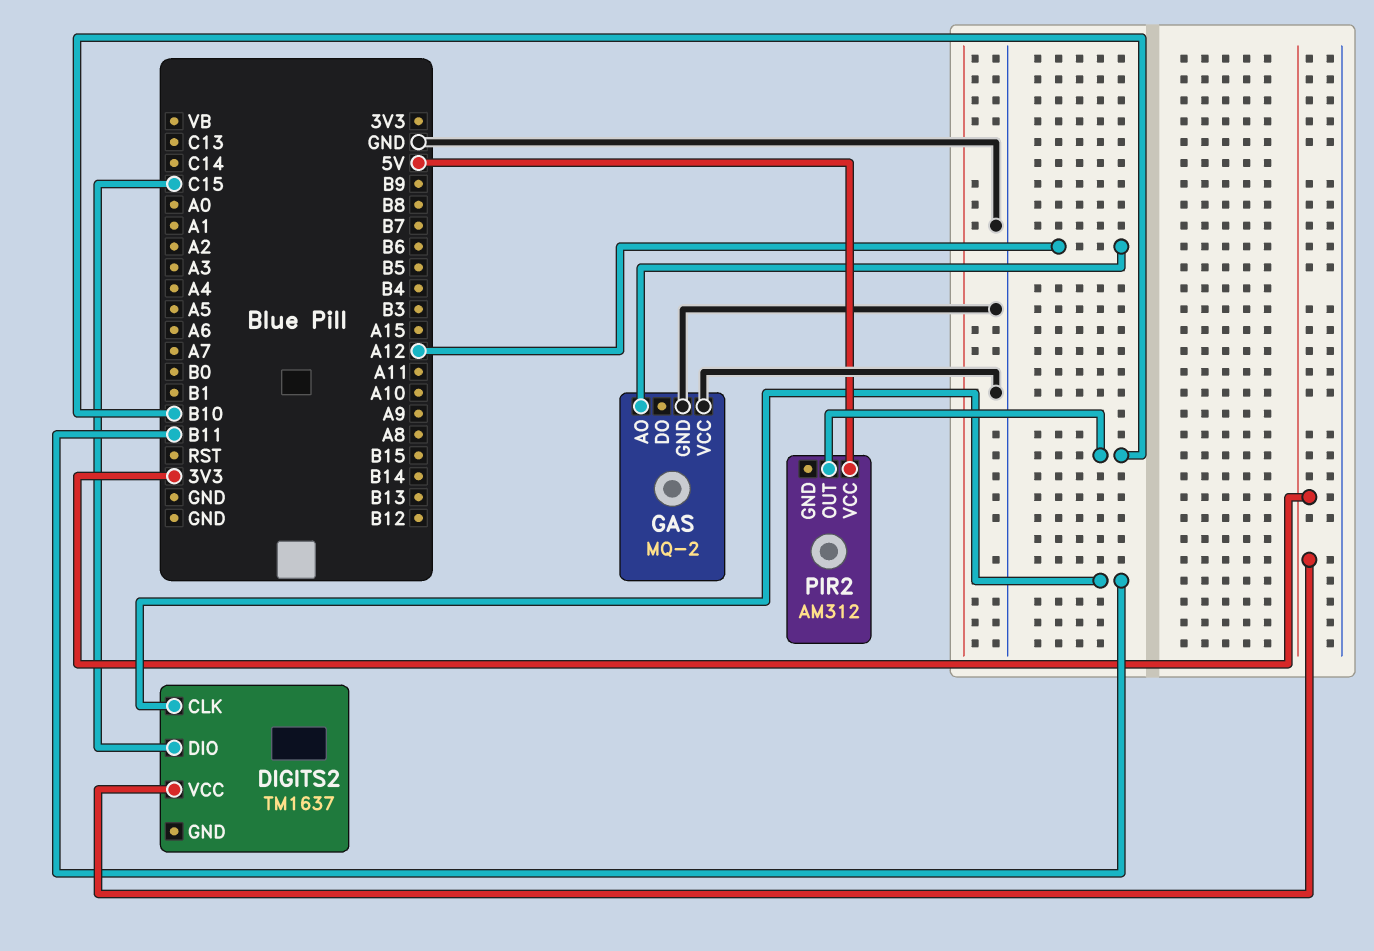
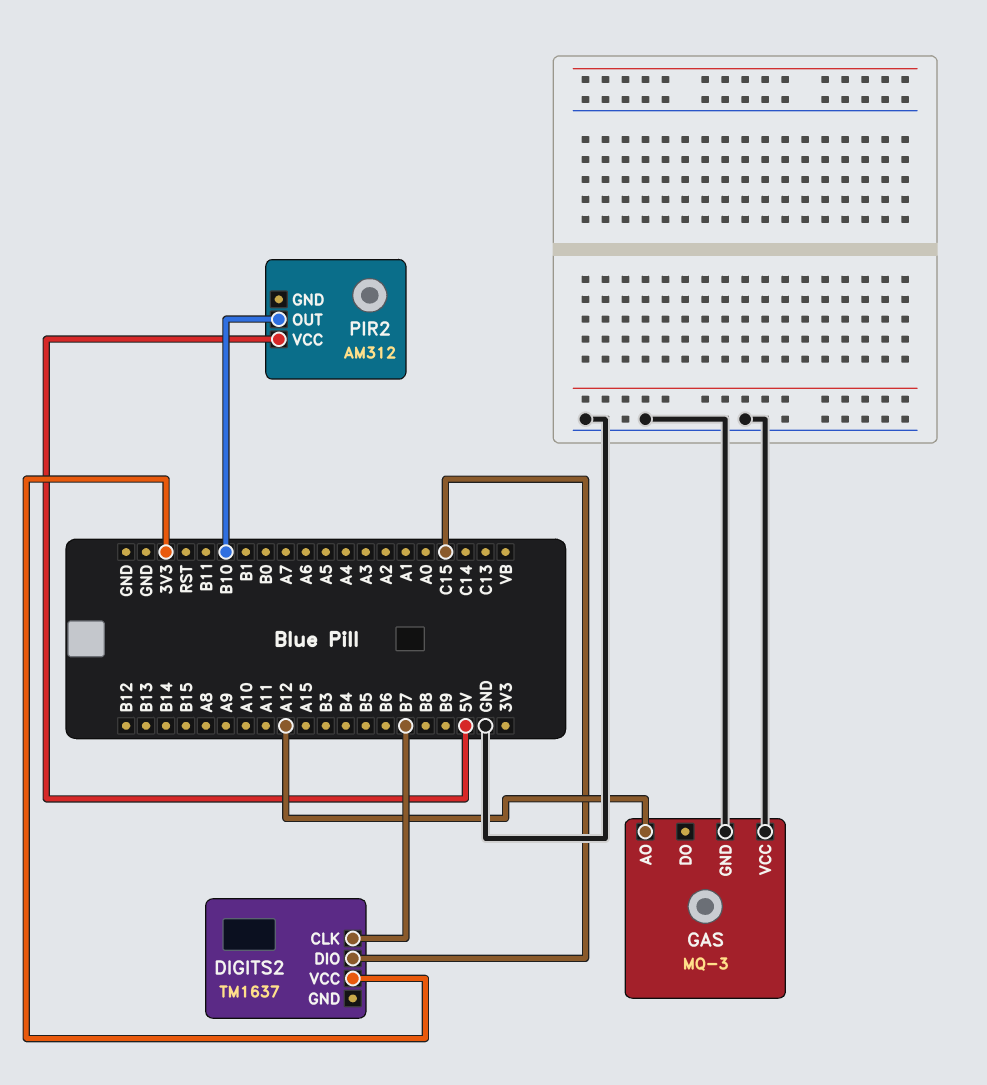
DIGITS2 pin CLK: B11 -> B7
GAS: MQ-2 -> MQ-3

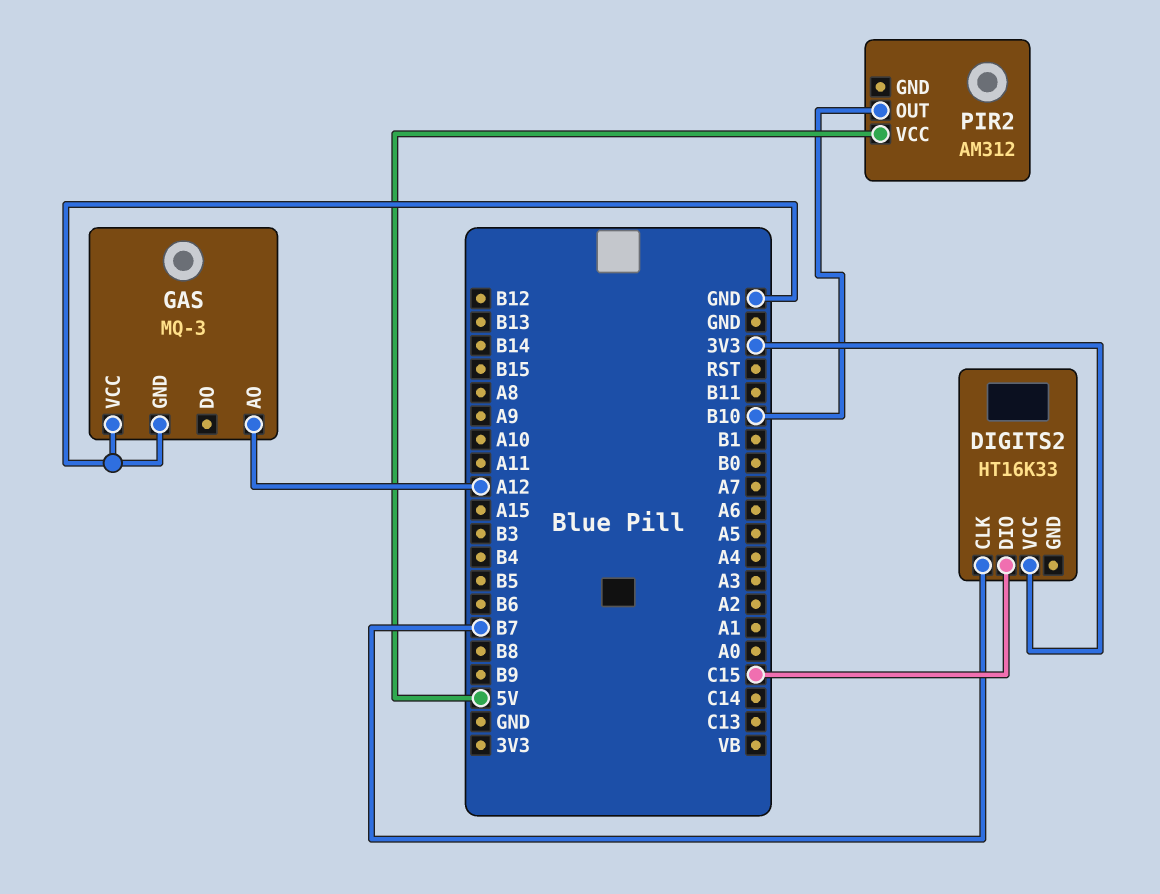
DIGITS2: TM1637 -> HT16K33

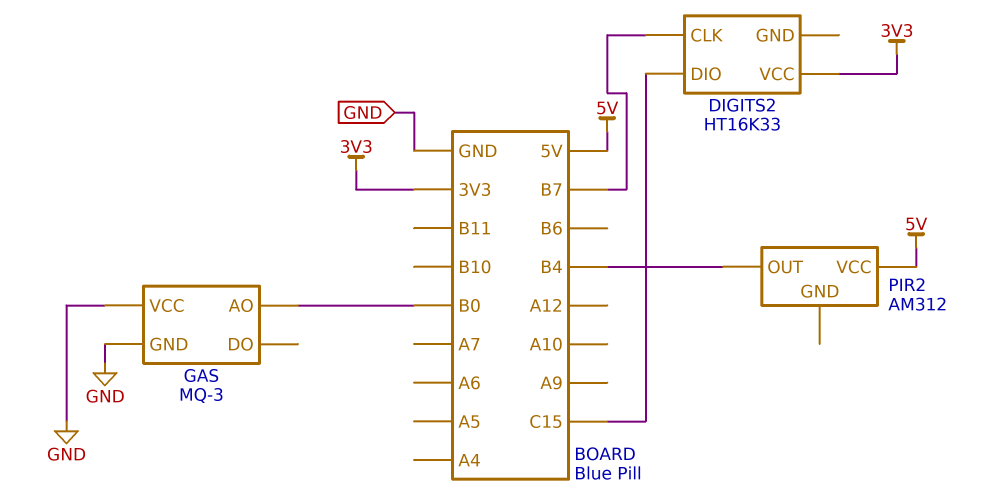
GAS pin AO: A12 -> B0
PIR2 pin OUT: B10 -> B4

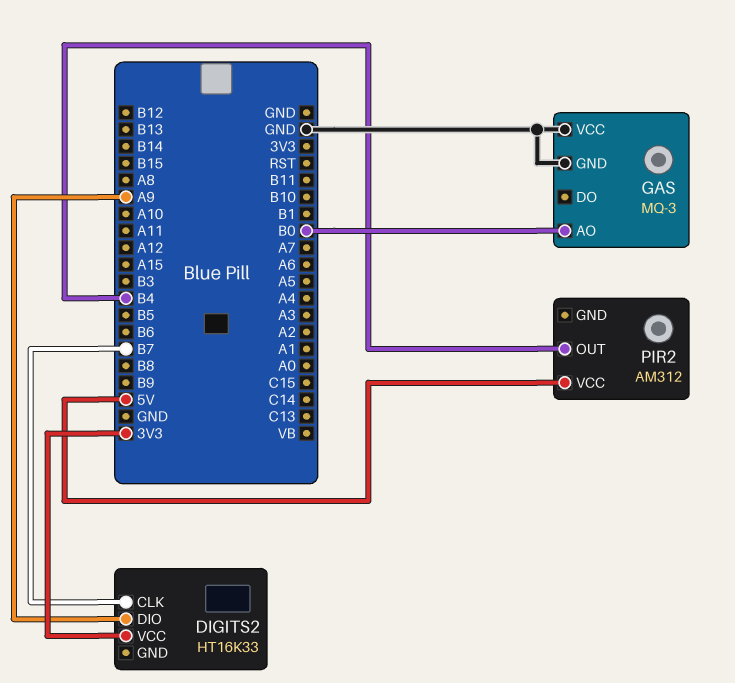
DIGITS2 pin DIO: C15 -> A9

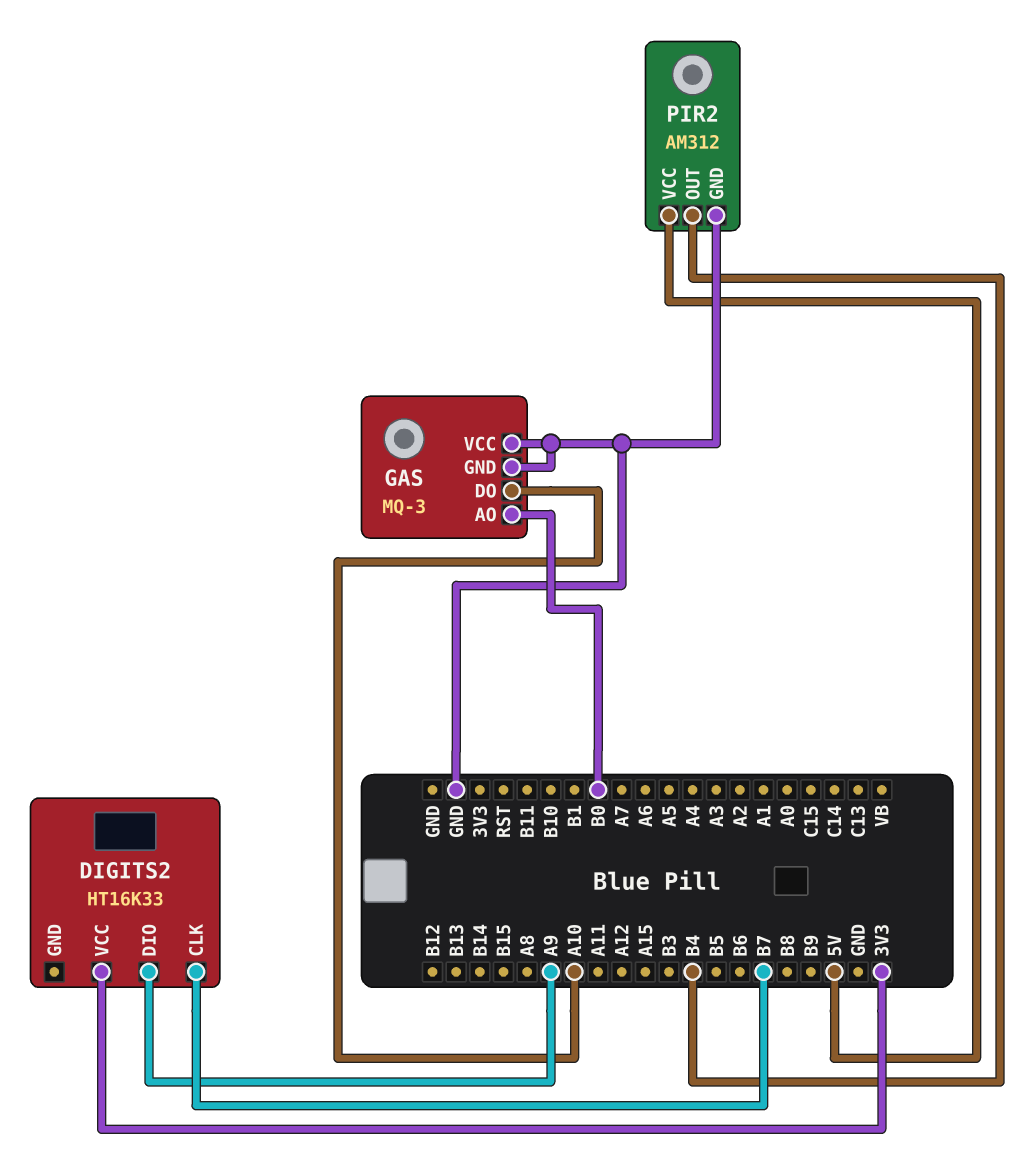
GAS pin DO: none -> A10
PIR2 pin GND: none -> GND

